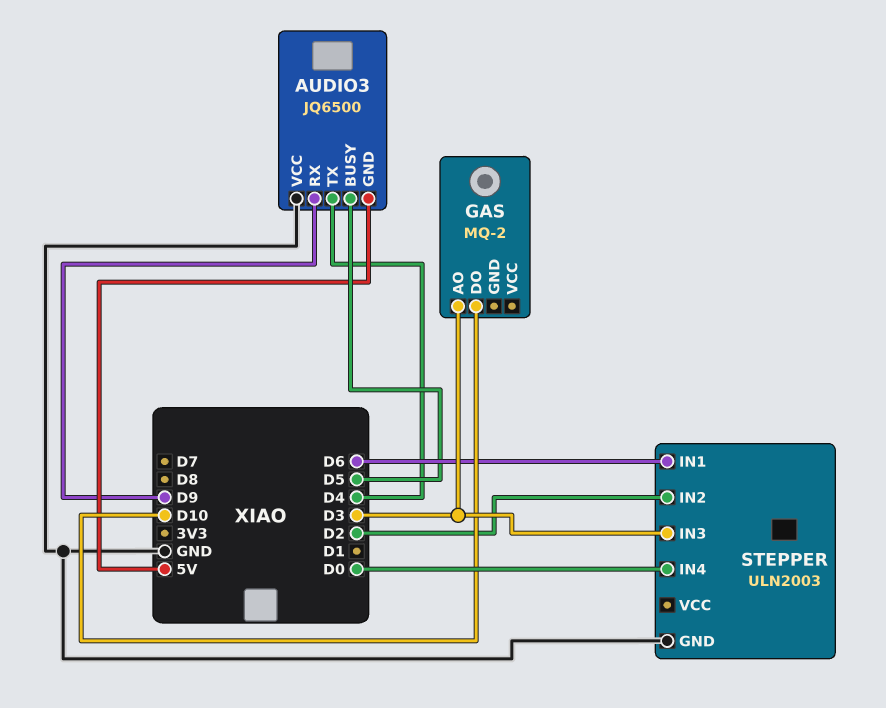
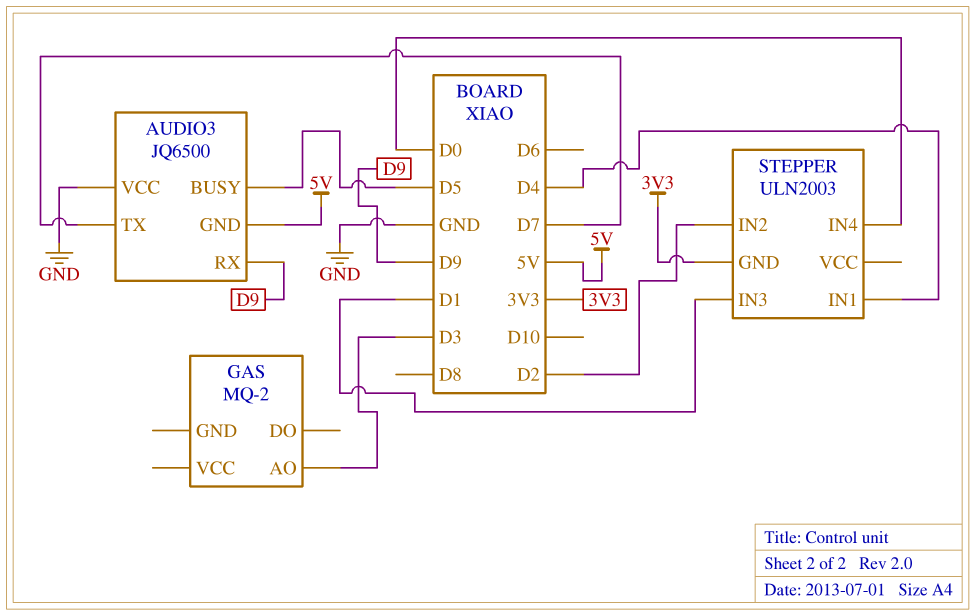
AUDIO3 pin TX: D4 -> D7
GAS pin DO: D10 -> none
STEPPER pin GND: GND -> 3V3
STEPPER pin IN1: D6 -> D4
STEPPER pin IN3: D3 -> D1

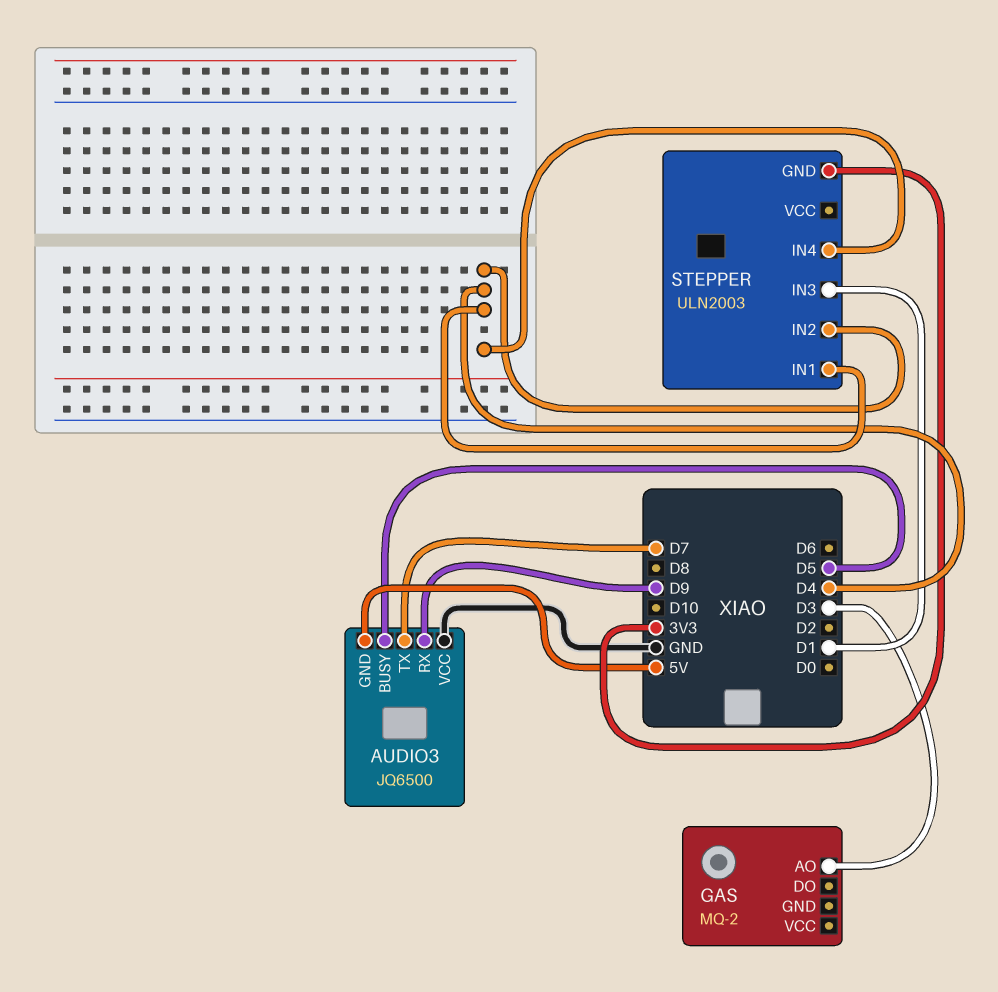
STEPPER pin IN2: D2 -> D4
STEPPER pin IN4: D0 -> D4

